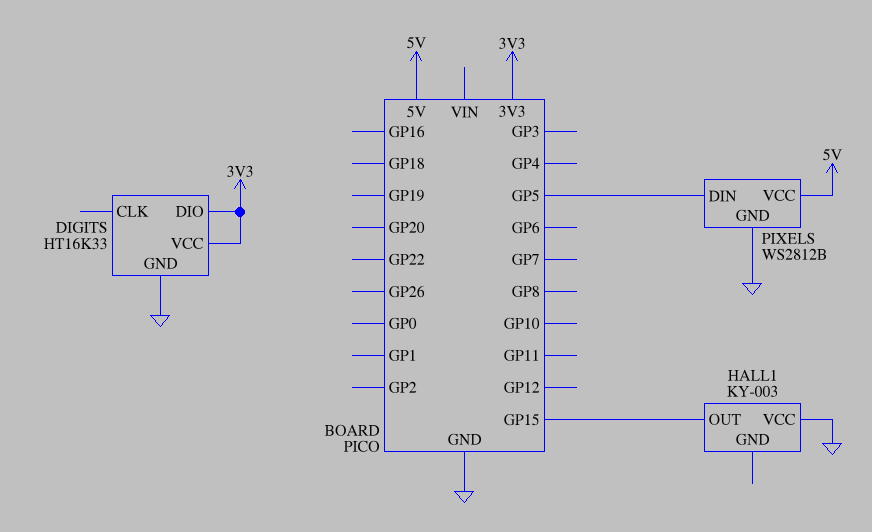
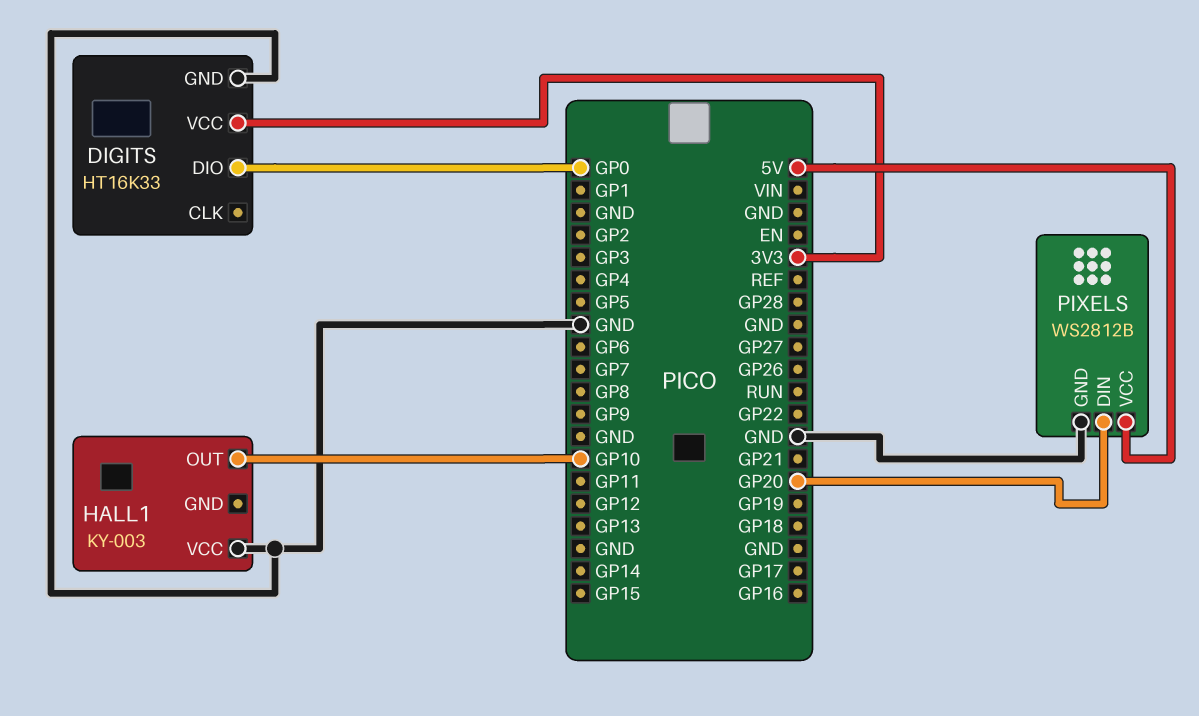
DIGITS pin DIO: 3V3 -> GP0
HALL1 pin OUT: GP15 -> GP10
PIXELS pin DIN: GP5 -> GP20

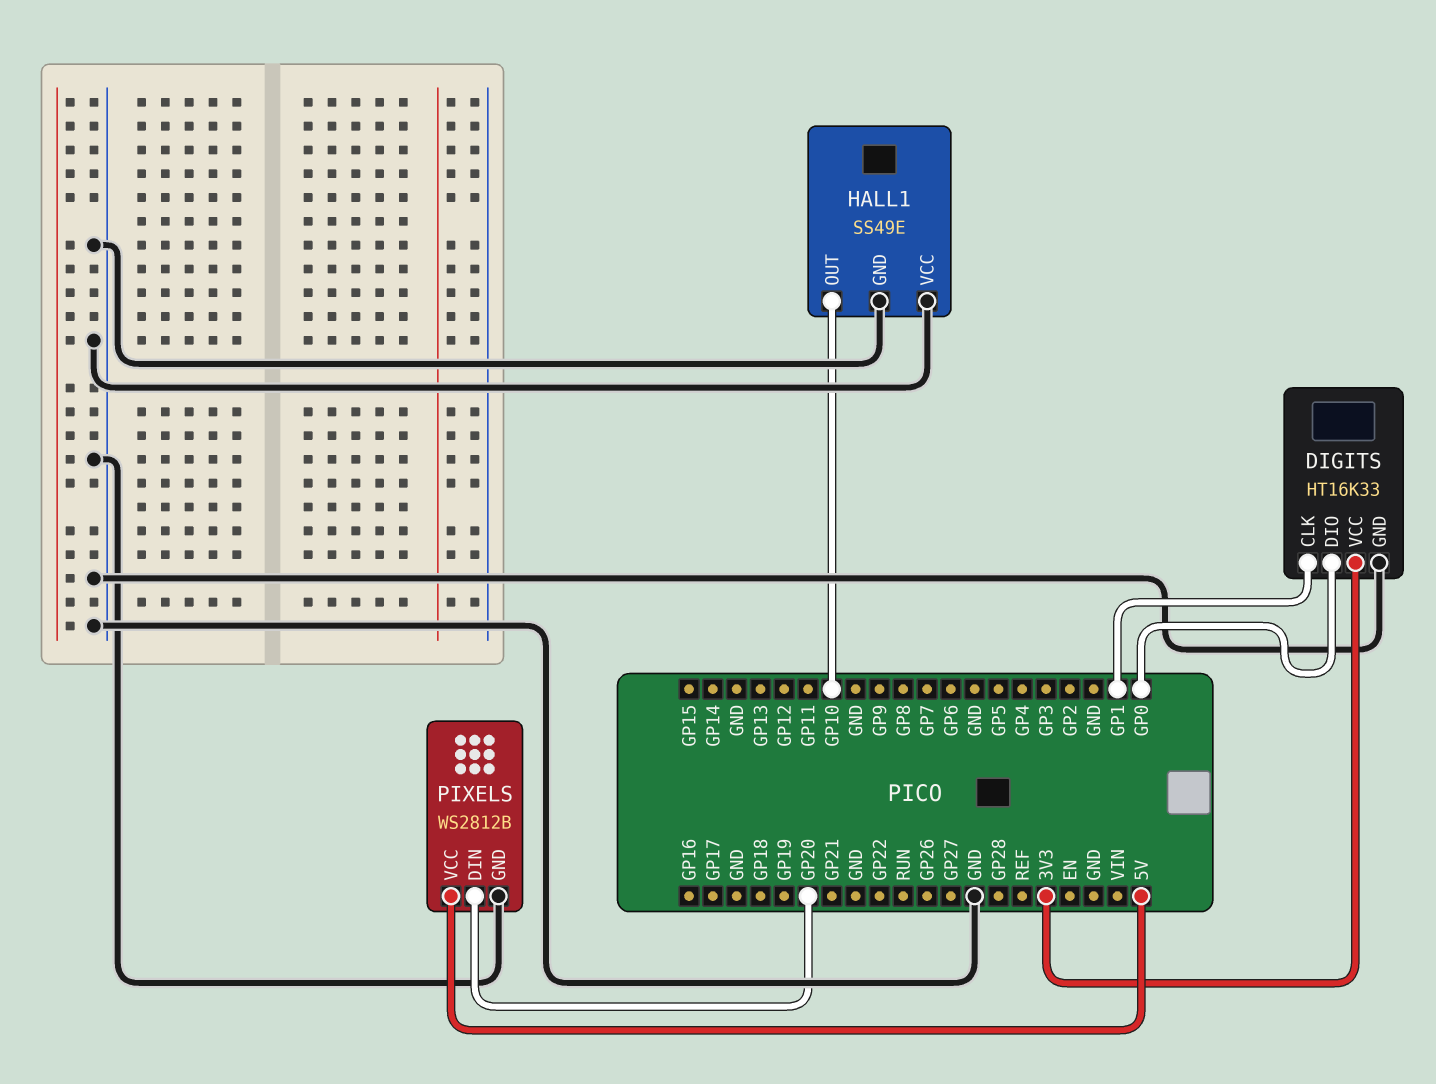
DIGITS pin CLK: none -> GP1
HALL1: KY-003 -> SS49E
HALL1 pin GND: none -> GND

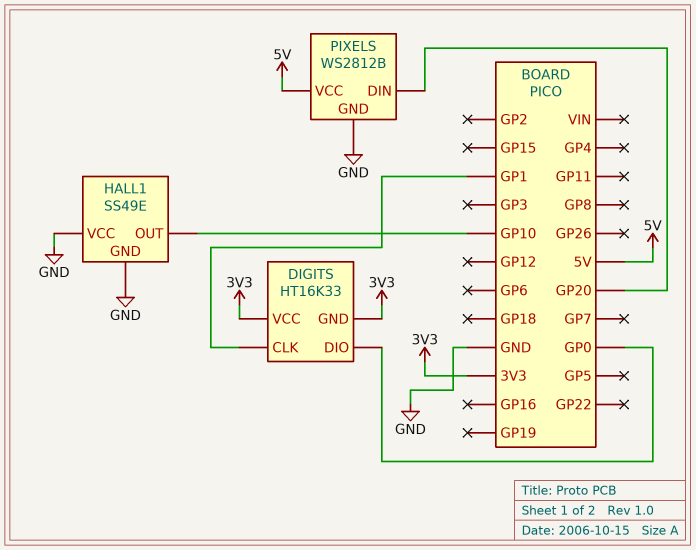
DIGITS pin GND: GND -> 3V3

